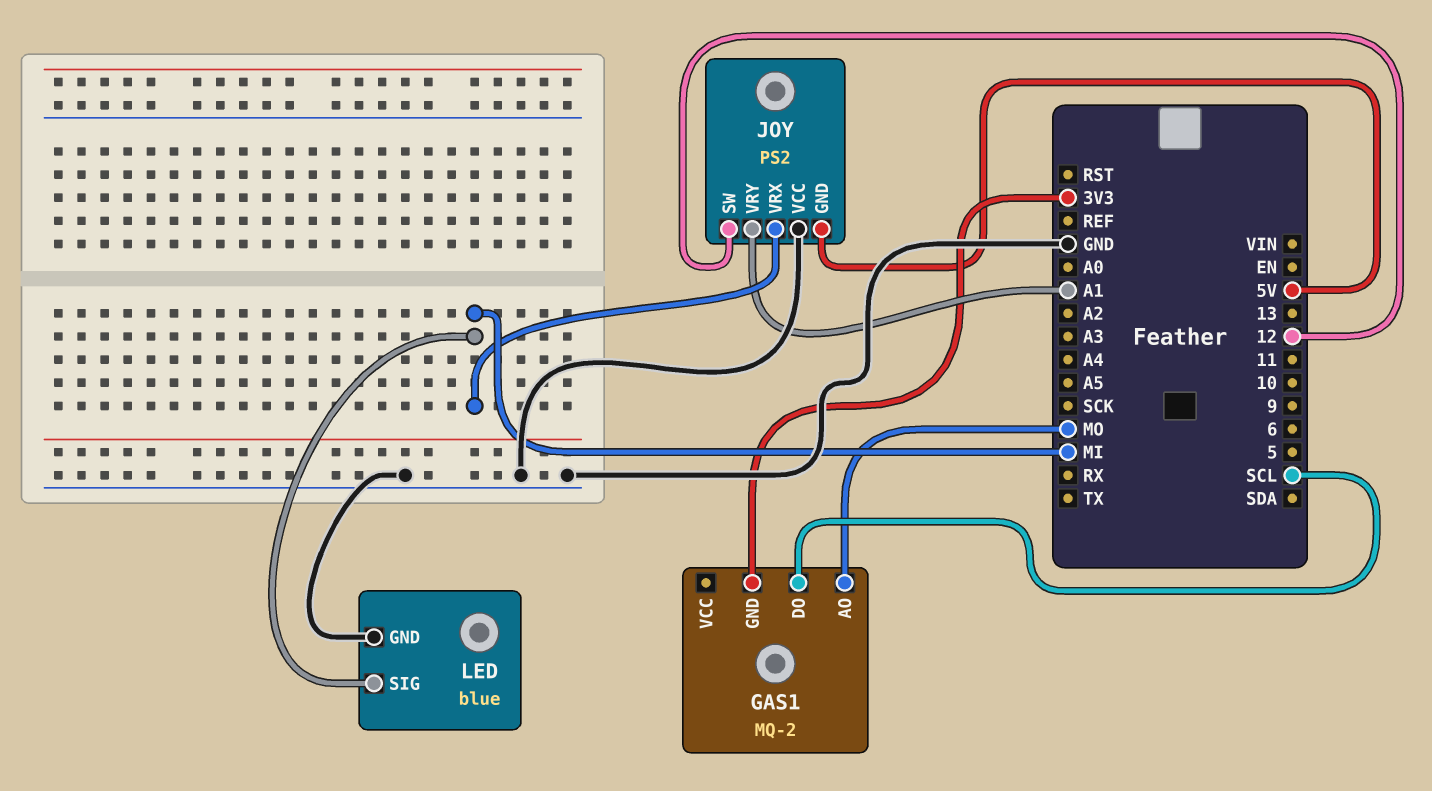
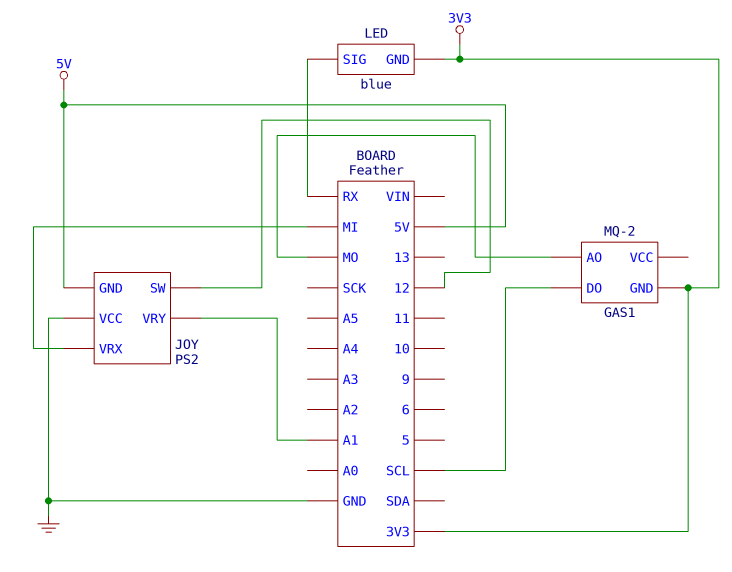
LED pin GND: GND -> 3V3
LED pin SIG: MI -> RX

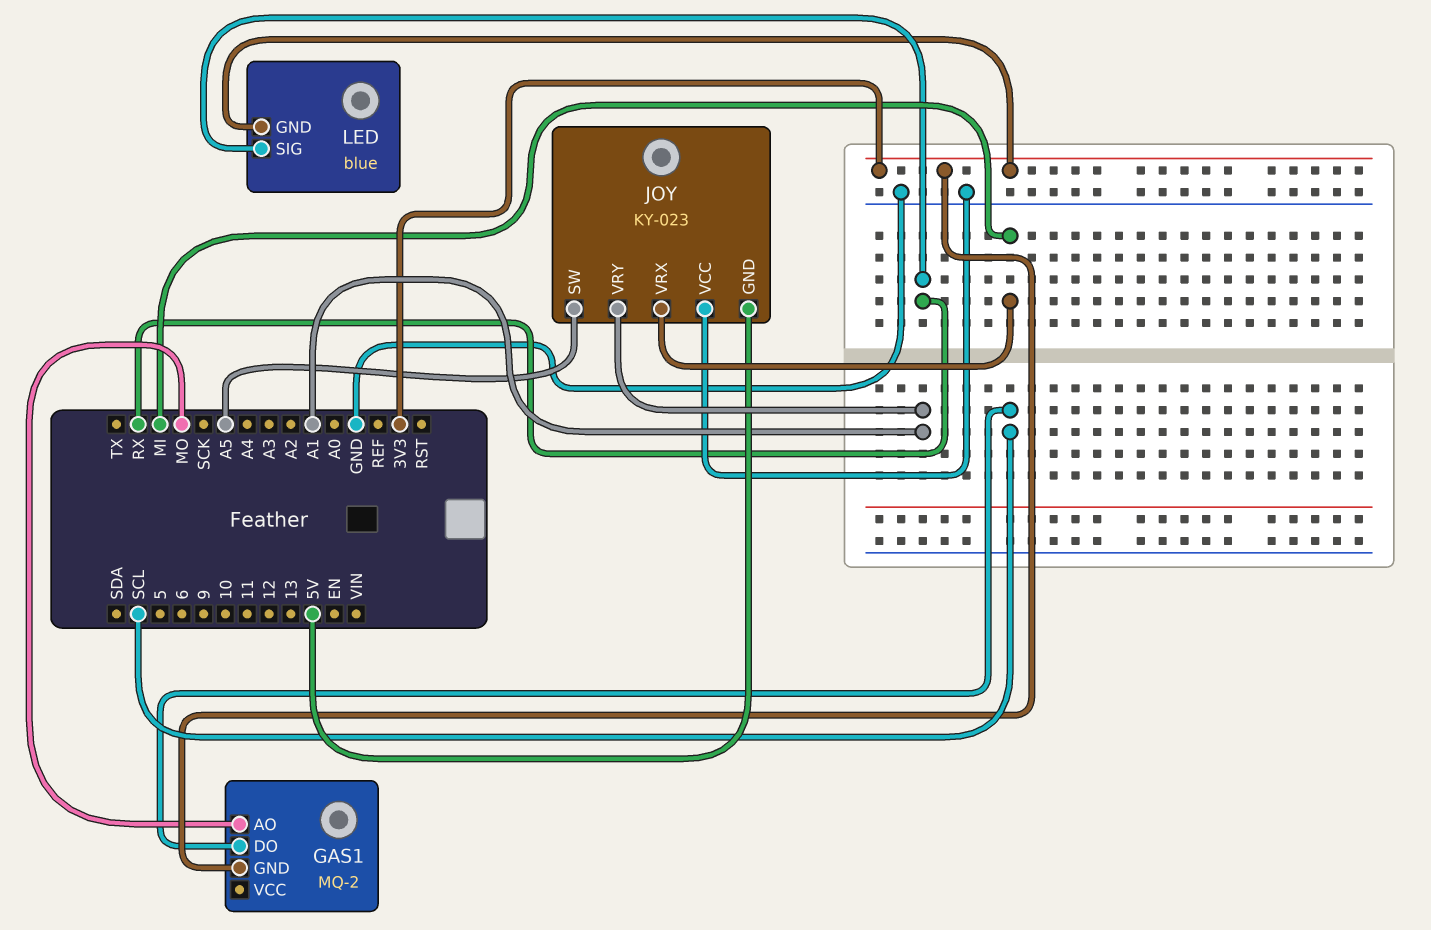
JOY: PS2 -> KY-023
JOY pin SW: 12 -> A5

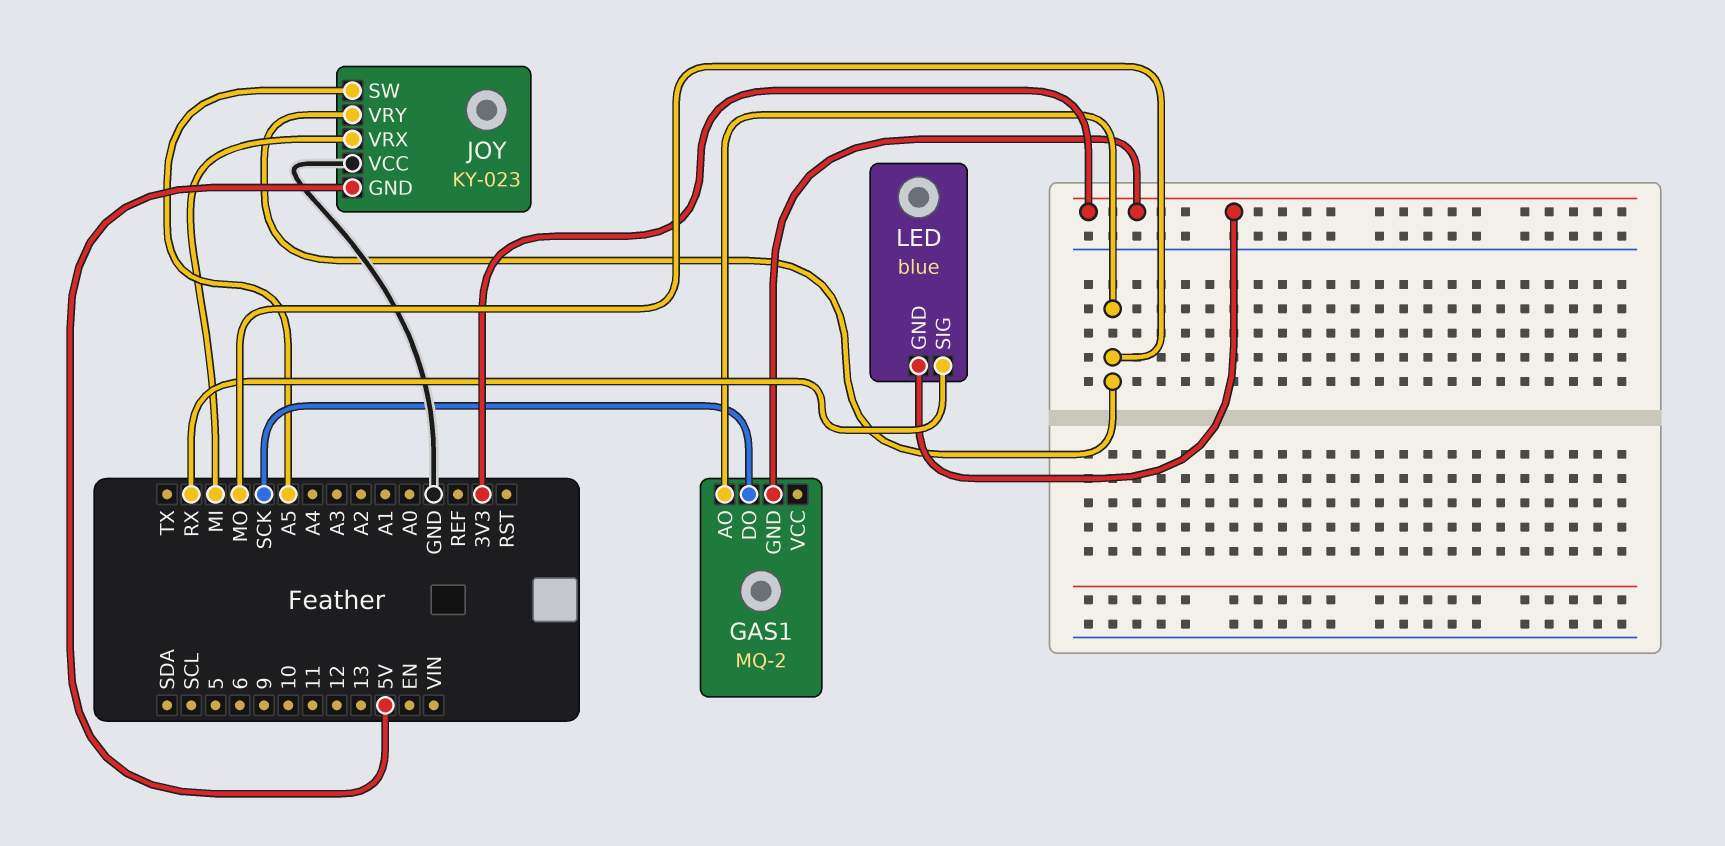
GAS1 pin DO: SCL -> SCK
JOY pin VRY: A1 -> MO

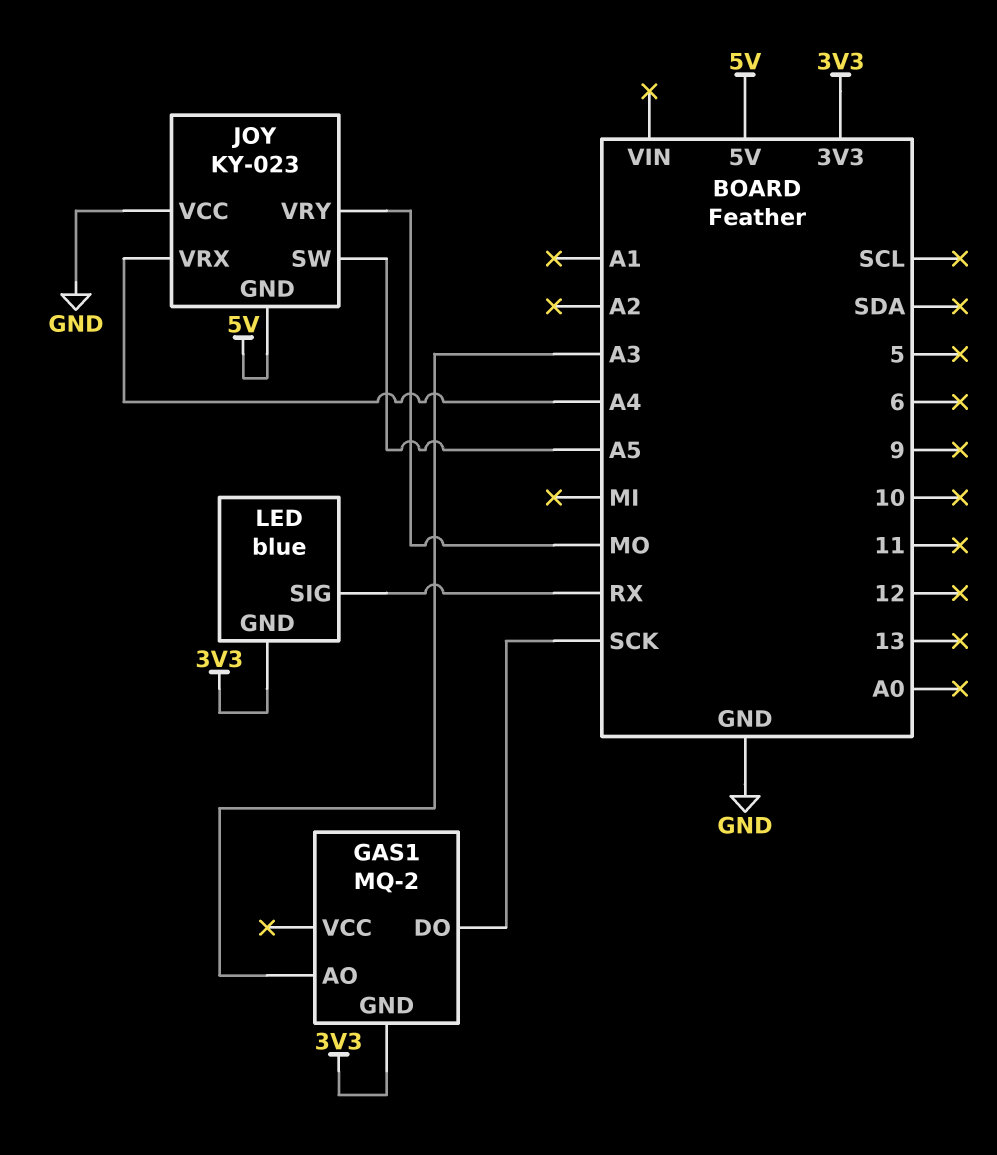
GAS1 pin AO: MO -> A3
JOY pin VRX: MI -> A4

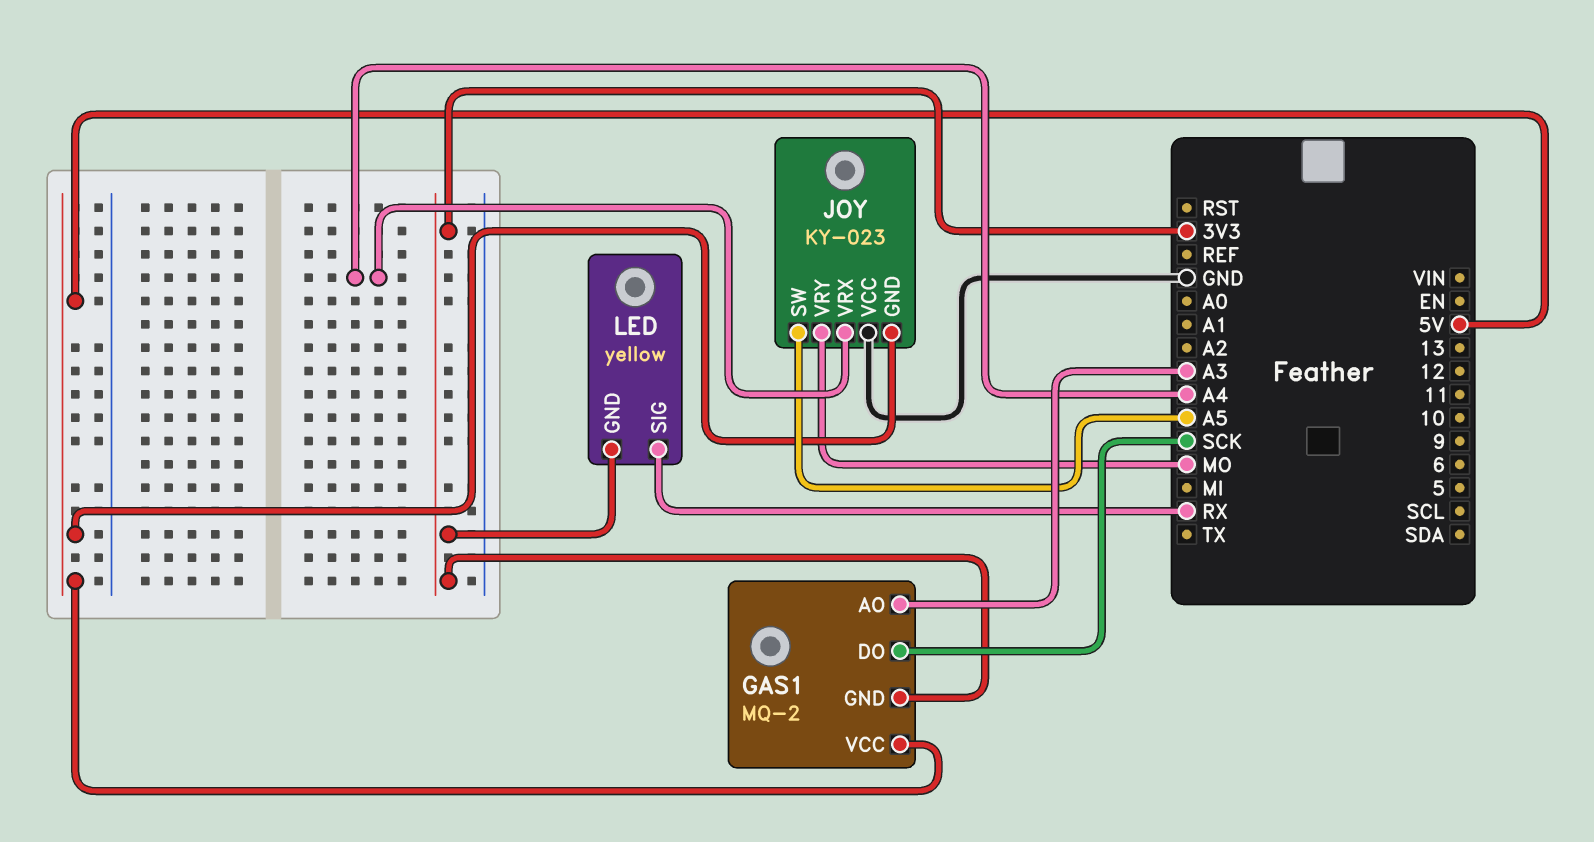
GAS1 pin VCC: none -> 5V
LED: blue -> yellow

